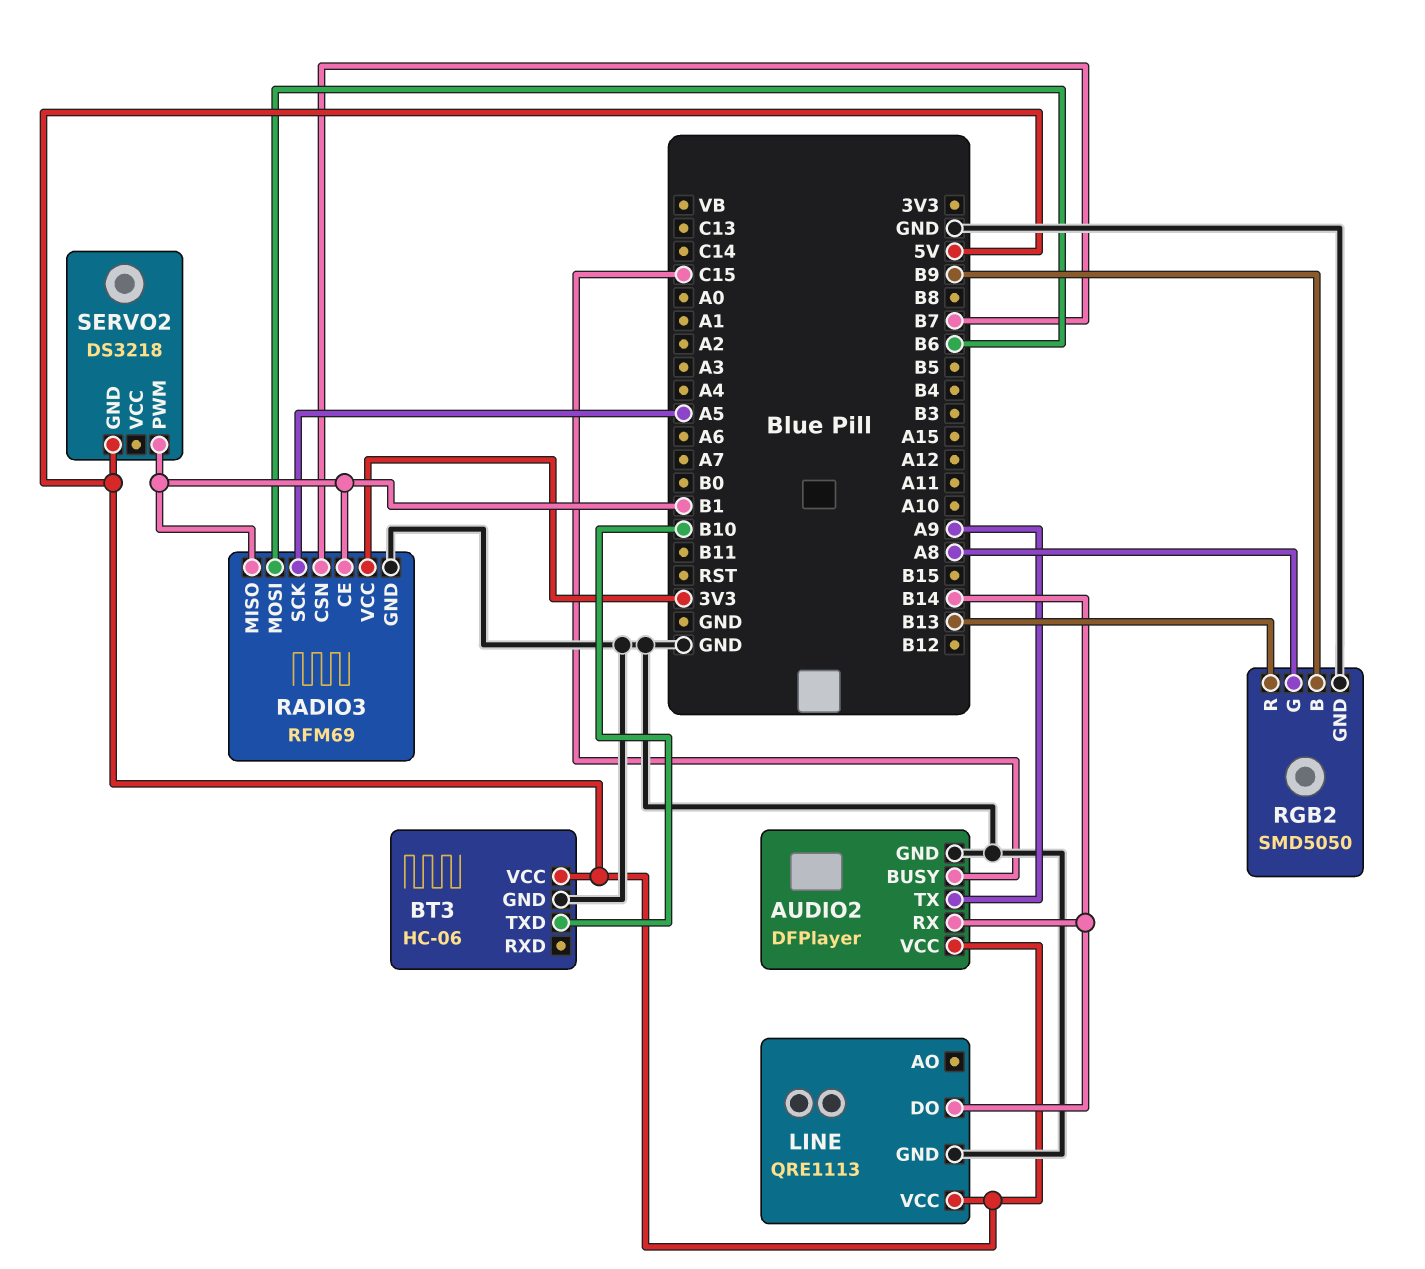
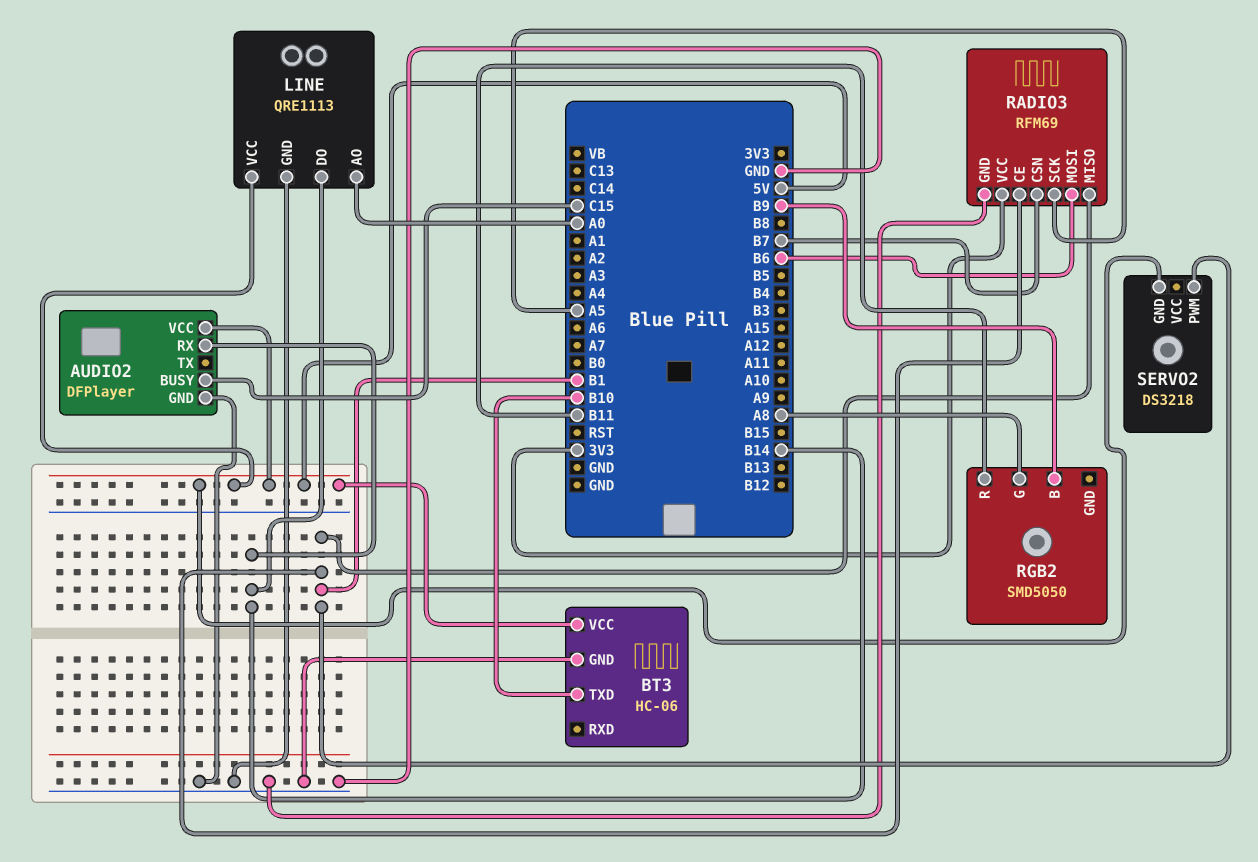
AUDIO2 pin TX: A9 -> none
LINE pin AO: none -> A0
RGB2 pin GND: GND -> none
RGB2 pin R: B13 -> B11

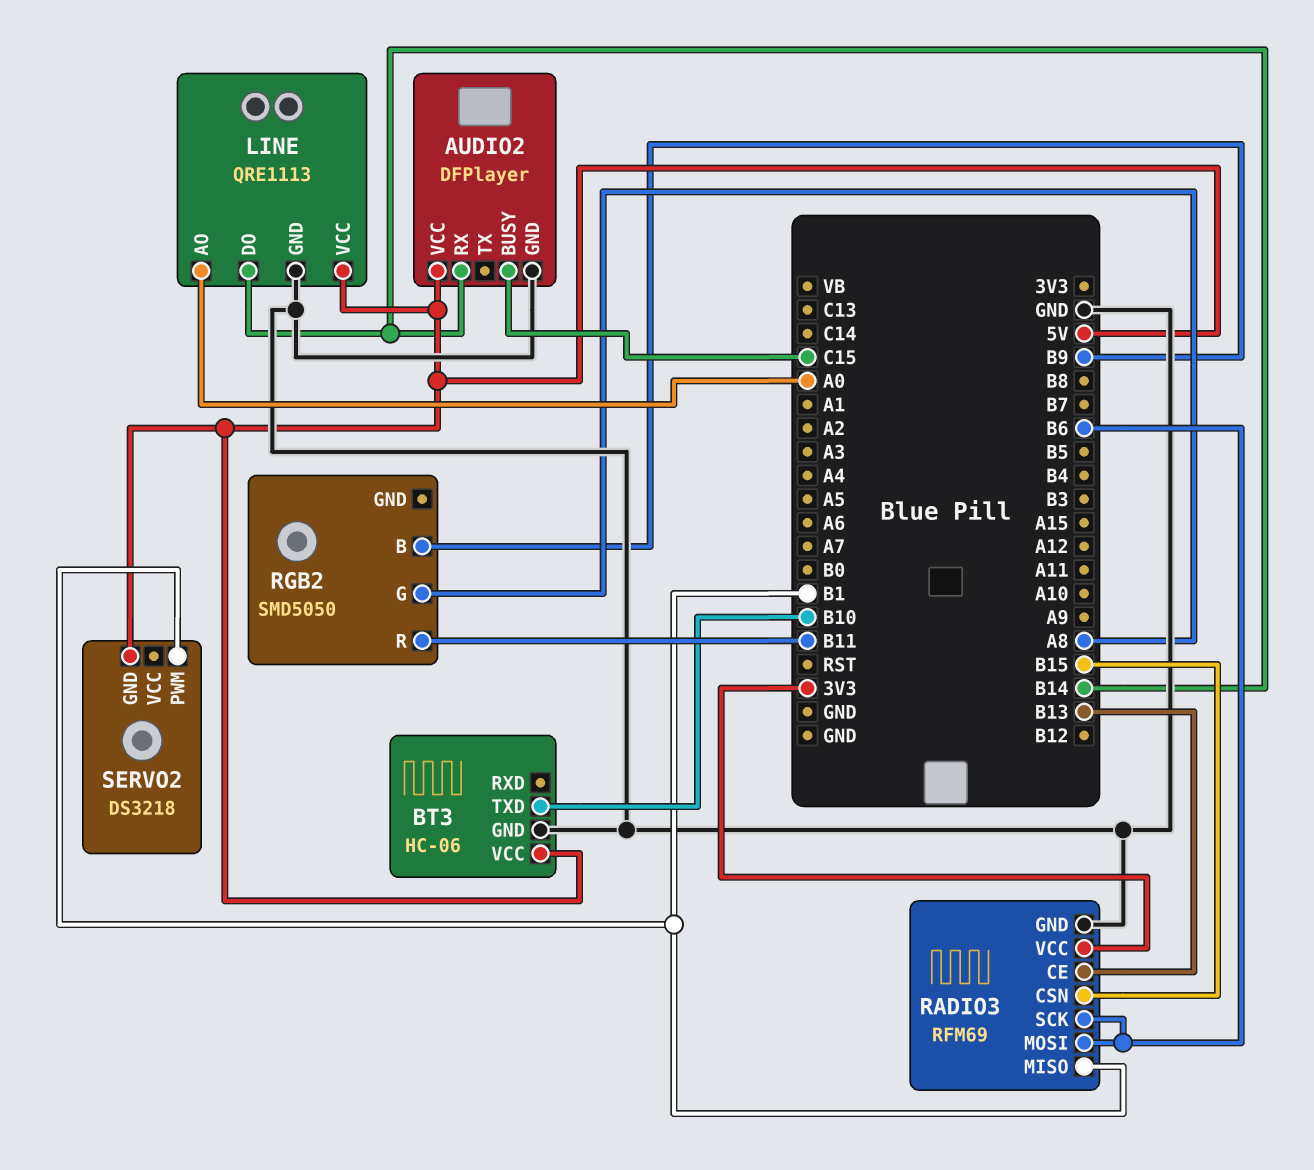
RADIO3 pin CE: B1 -> B13
RADIO3 pin CSN: B7 -> B15
RADIO3 pin SCK: A5 -> B6

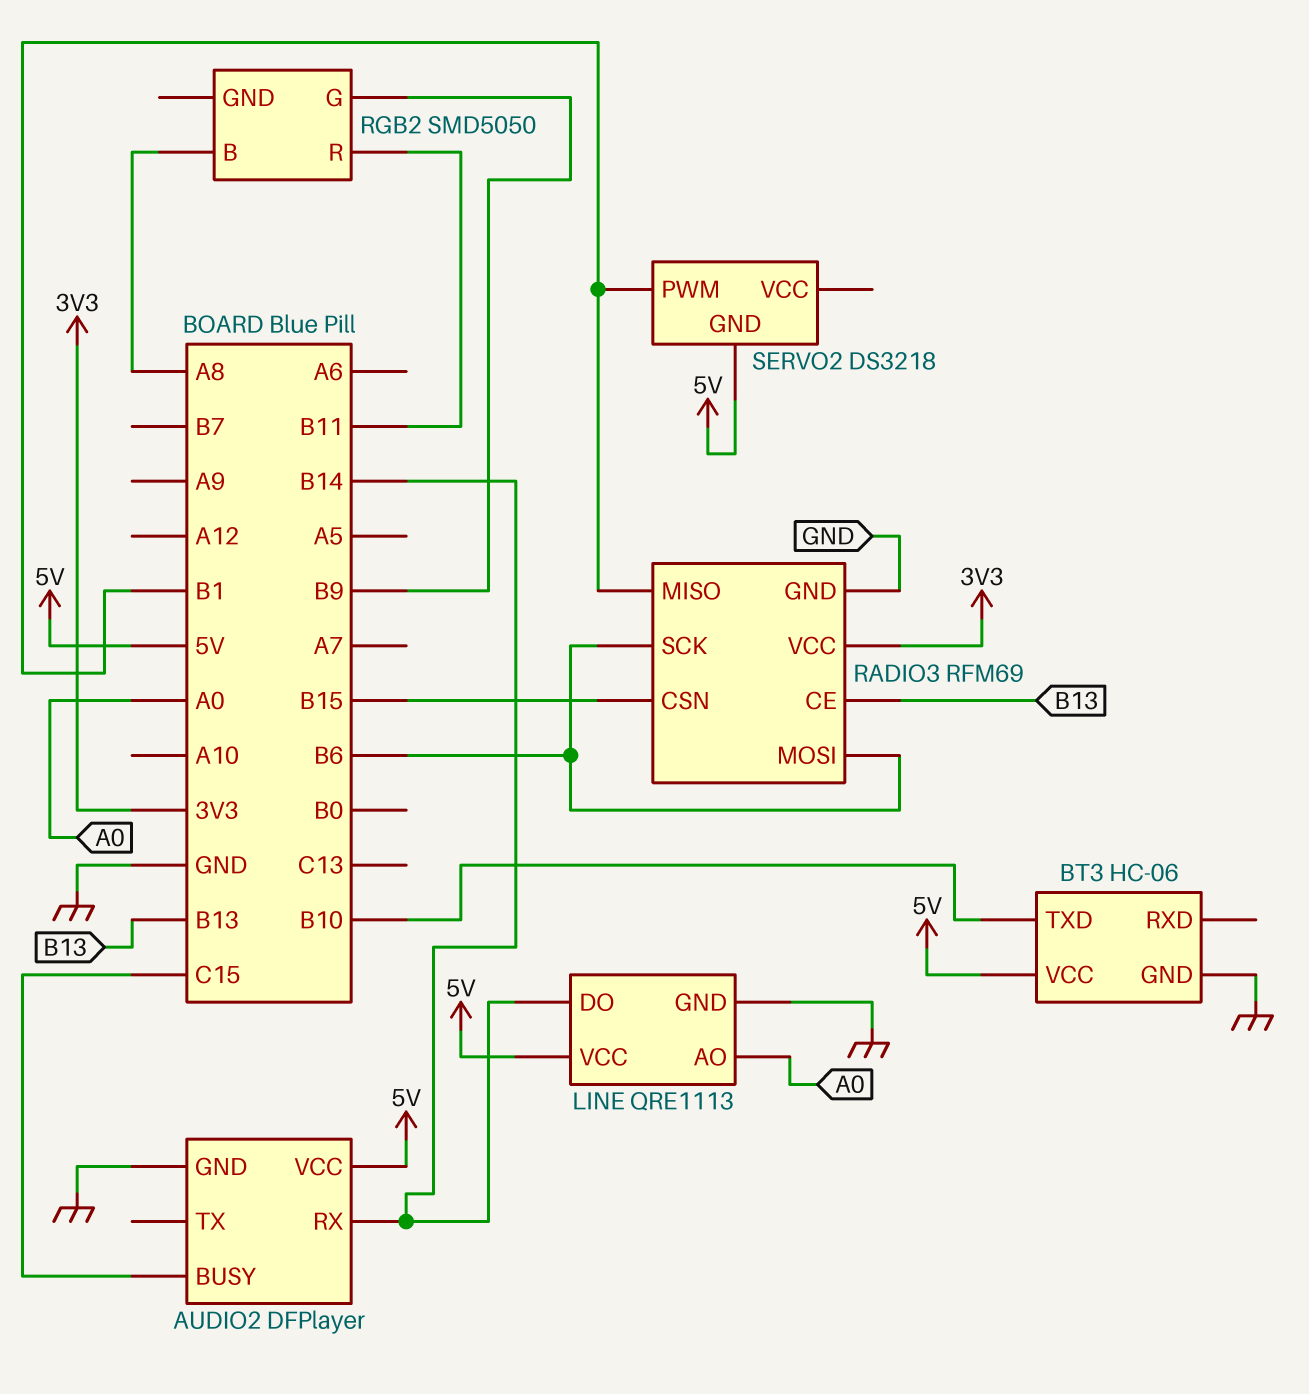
RGB2 pin B: B9 -> A8
RGB2 pin G: A8 -> B9

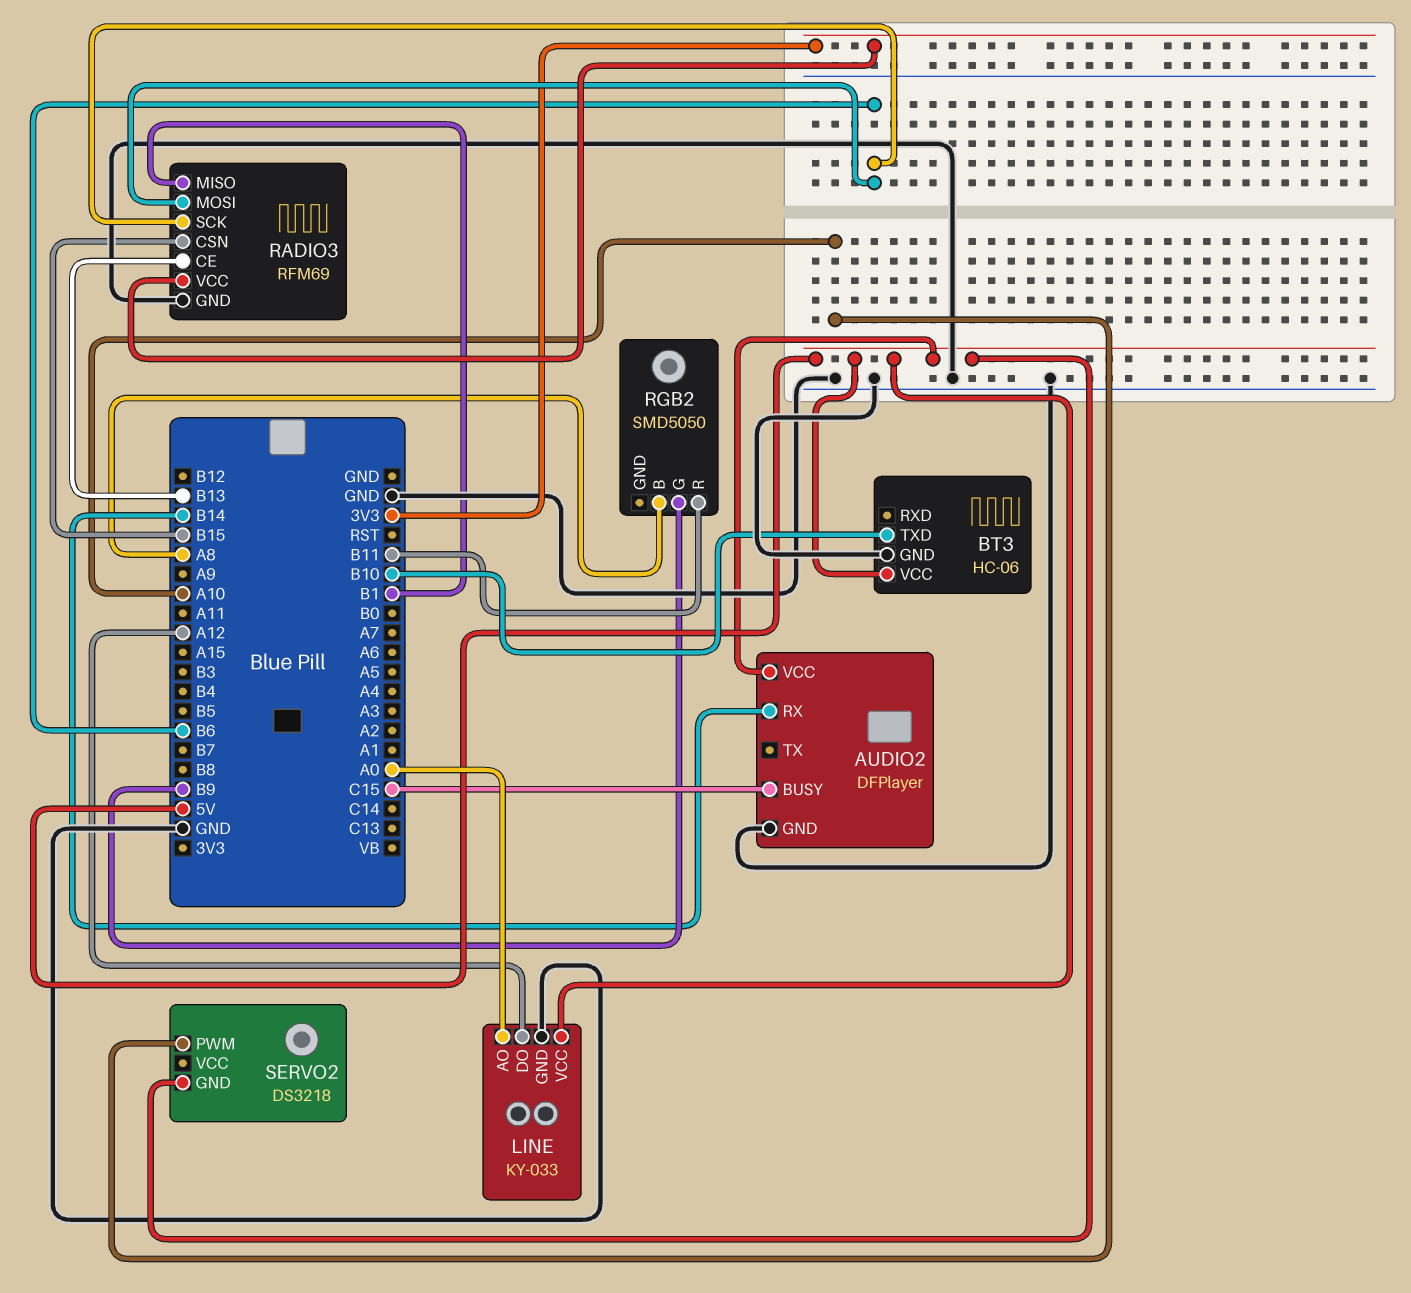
LINE: QRE1113 -> KY-033
LINE pin DO: B14 -> A12
SERVO2 pin PWM: B1 -> A10

